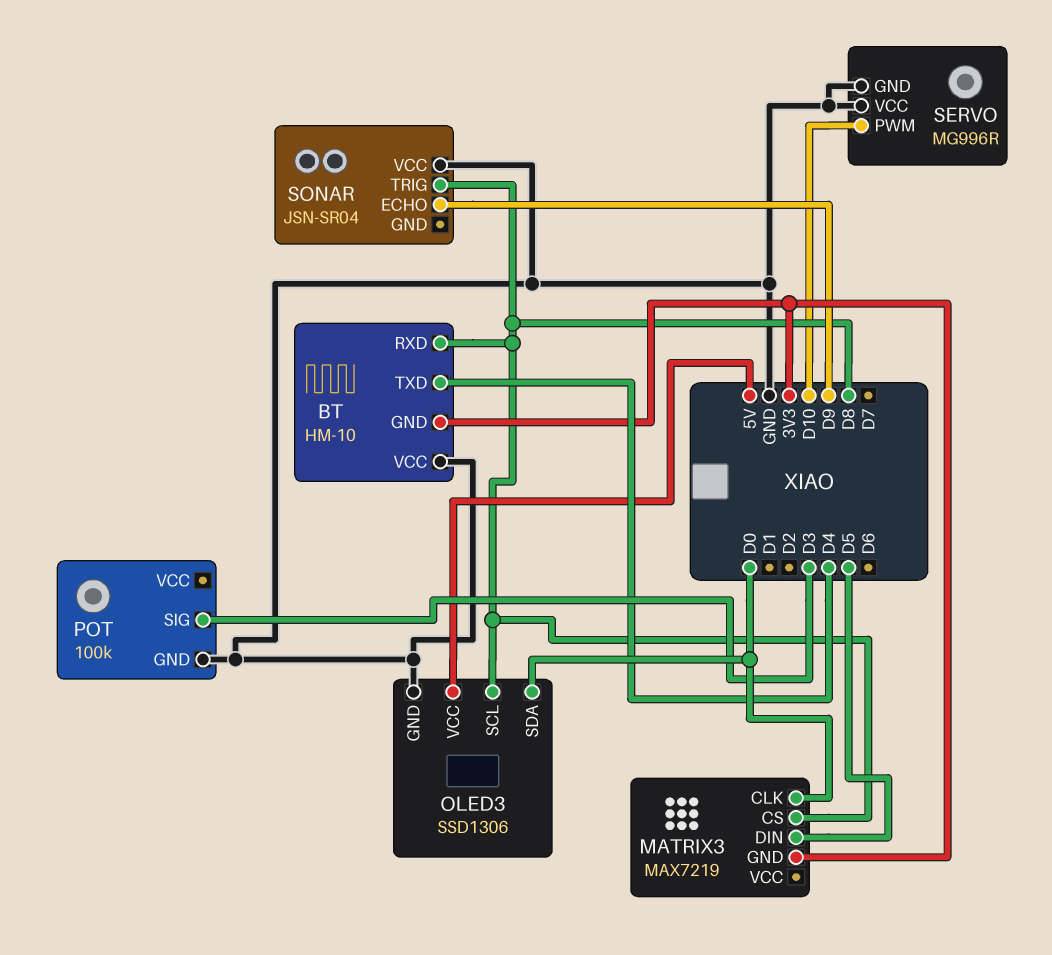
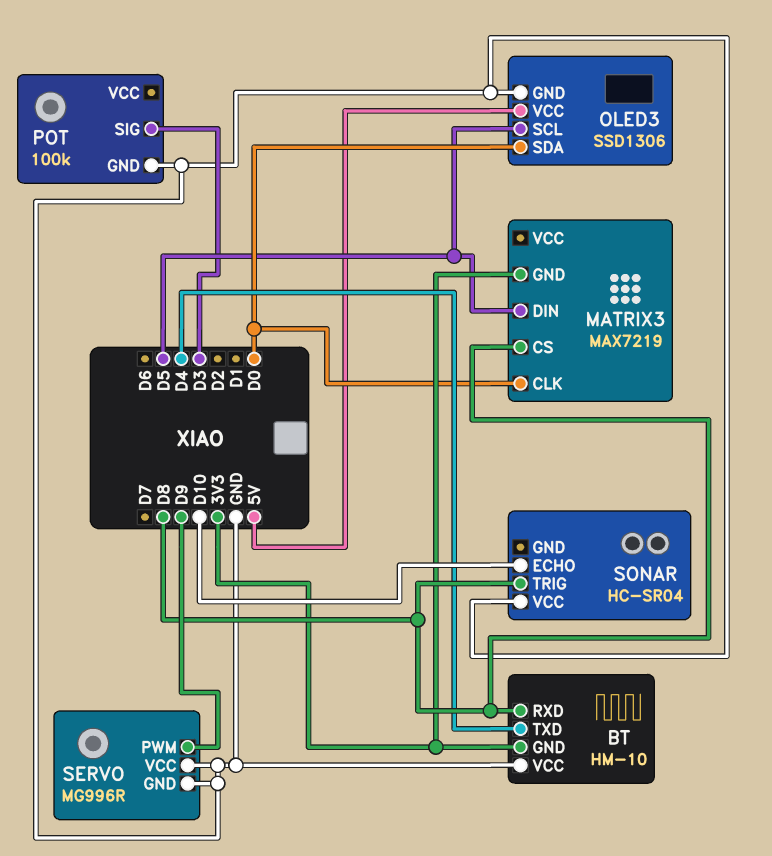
OLED3 pin SCL: D8 -> D5
SERVO pin PWM: D10 -> D9
SONAR: JSN-SR04 -> HC-SR04
SONAR pin ECHO: D9 -> D10

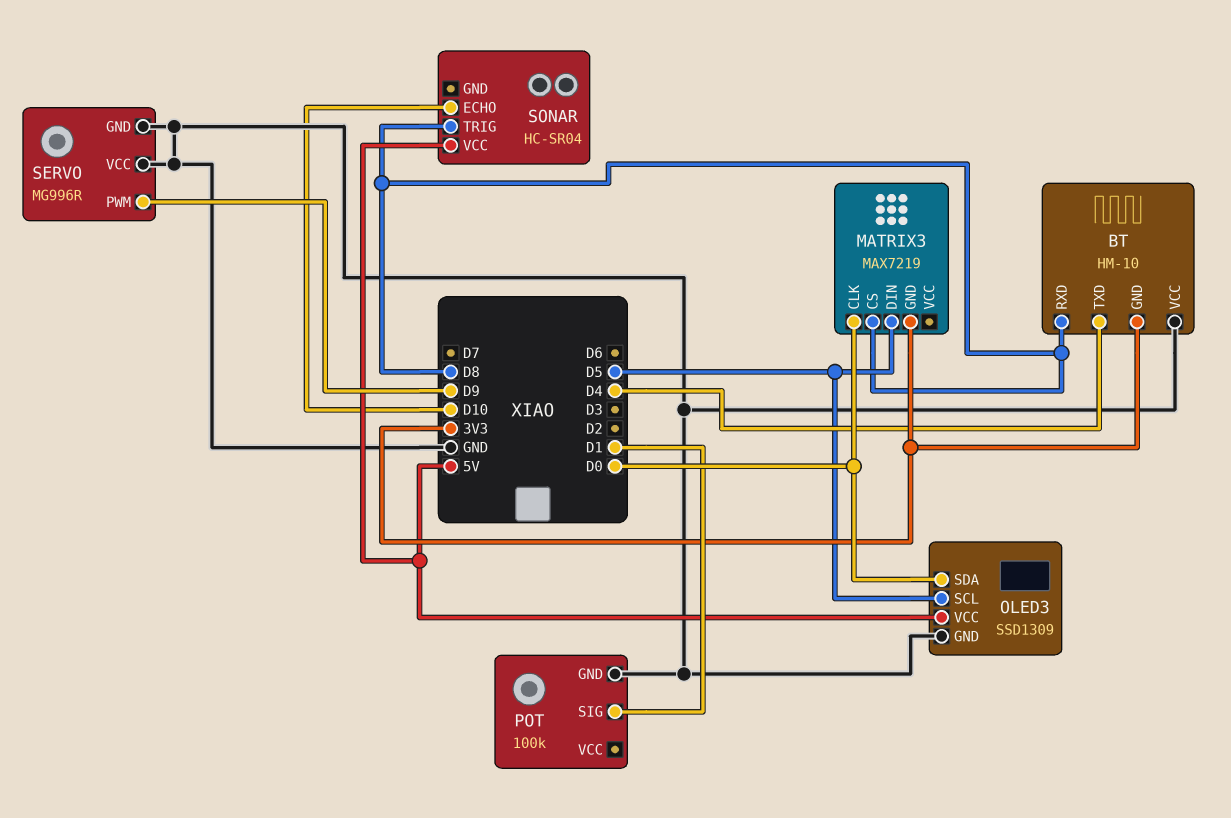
OLED3: SSD1306 -> SSD1309
POT pin SIG: D3 -> D1
SONAR pin VCC: GND -> 5V

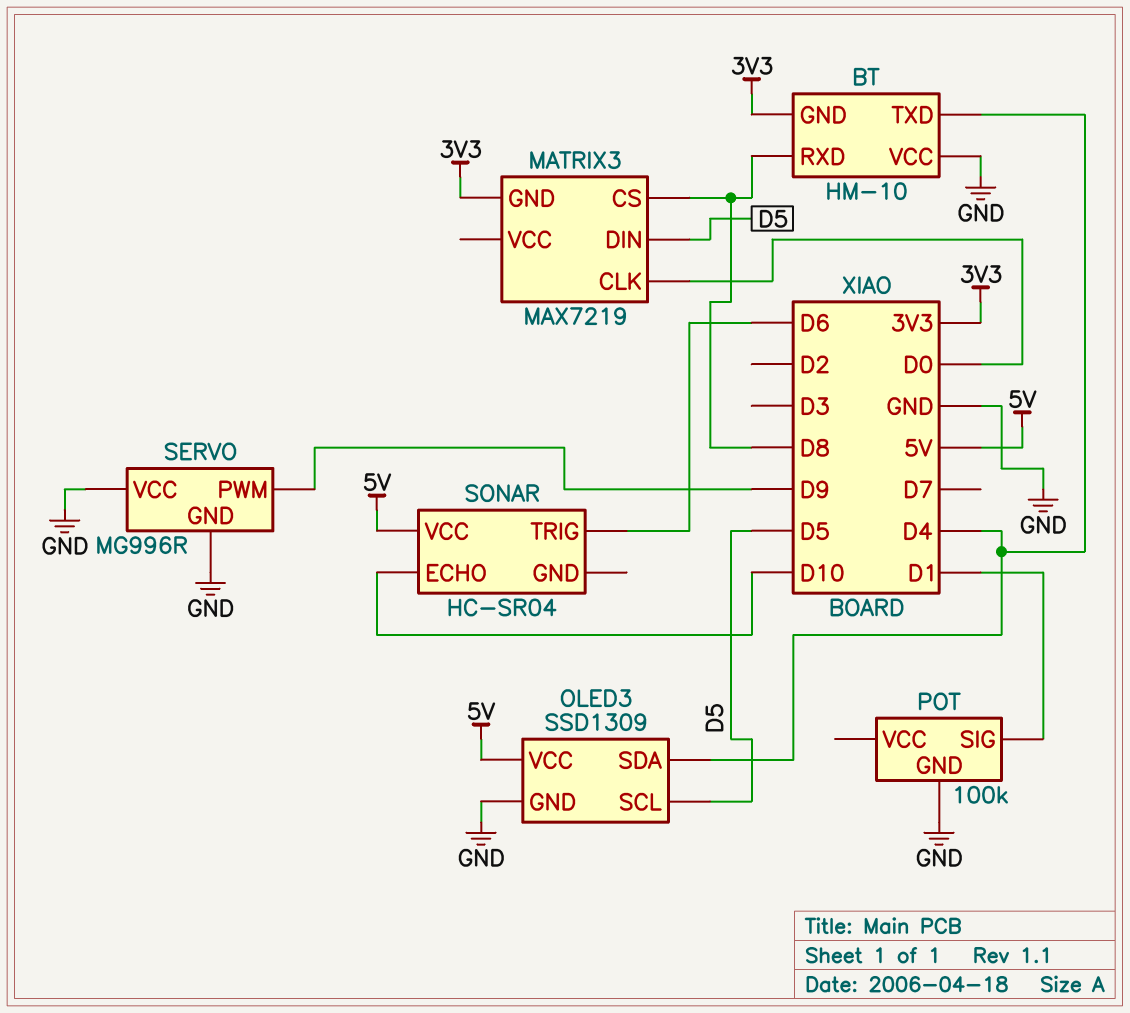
OLED3 pin SDA: D0 -> D4
SONAR pin TRIG: D8 -> D6

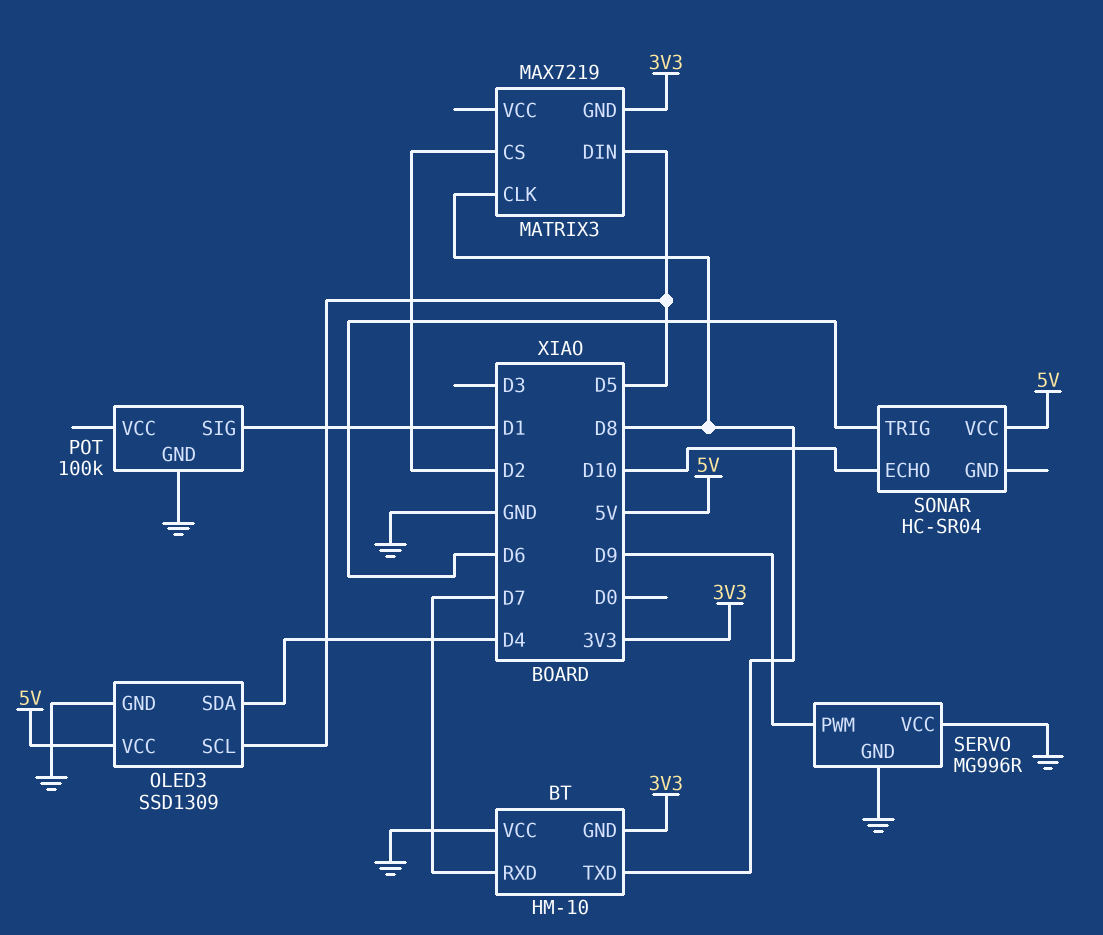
BT pin RXD: D8 -> D7
BT pin TXD: D4 -> D8
MATRIX3 pin CLK: D0 -> D8
MATRIX3 pin CS: D8 -> D2

